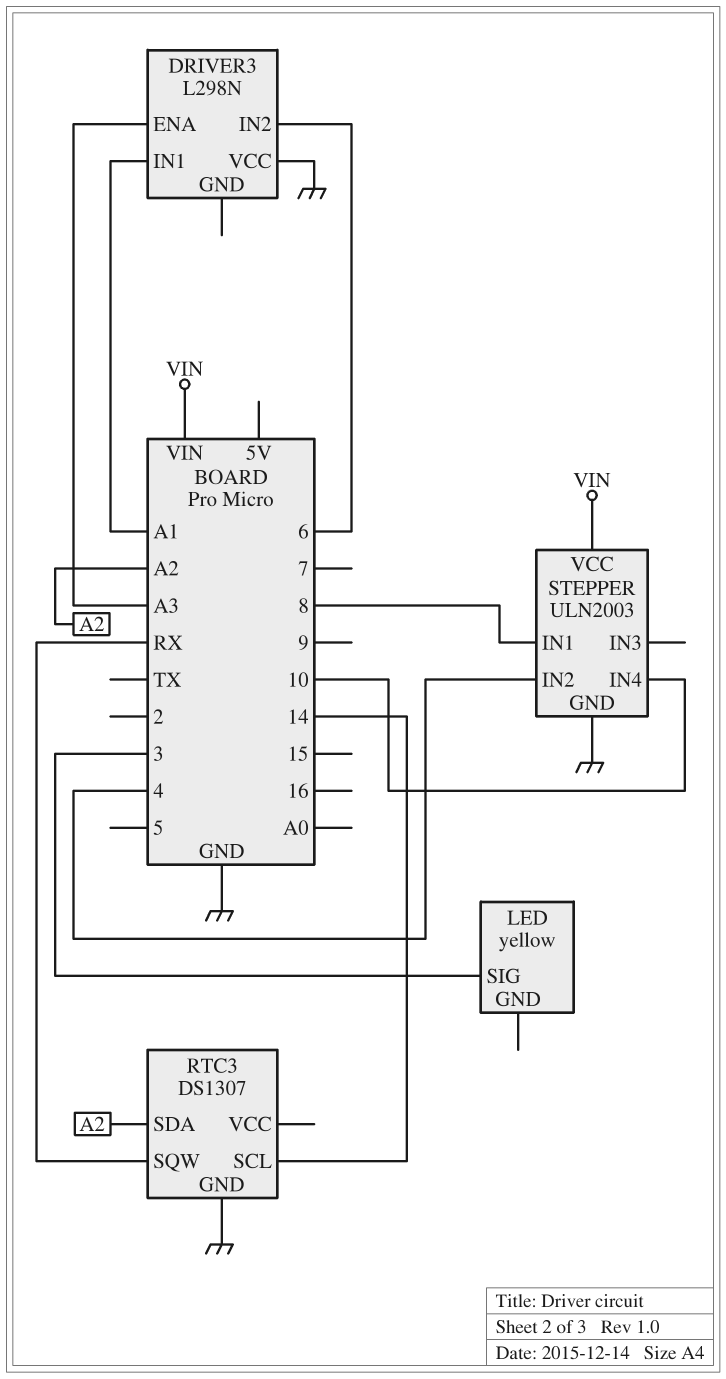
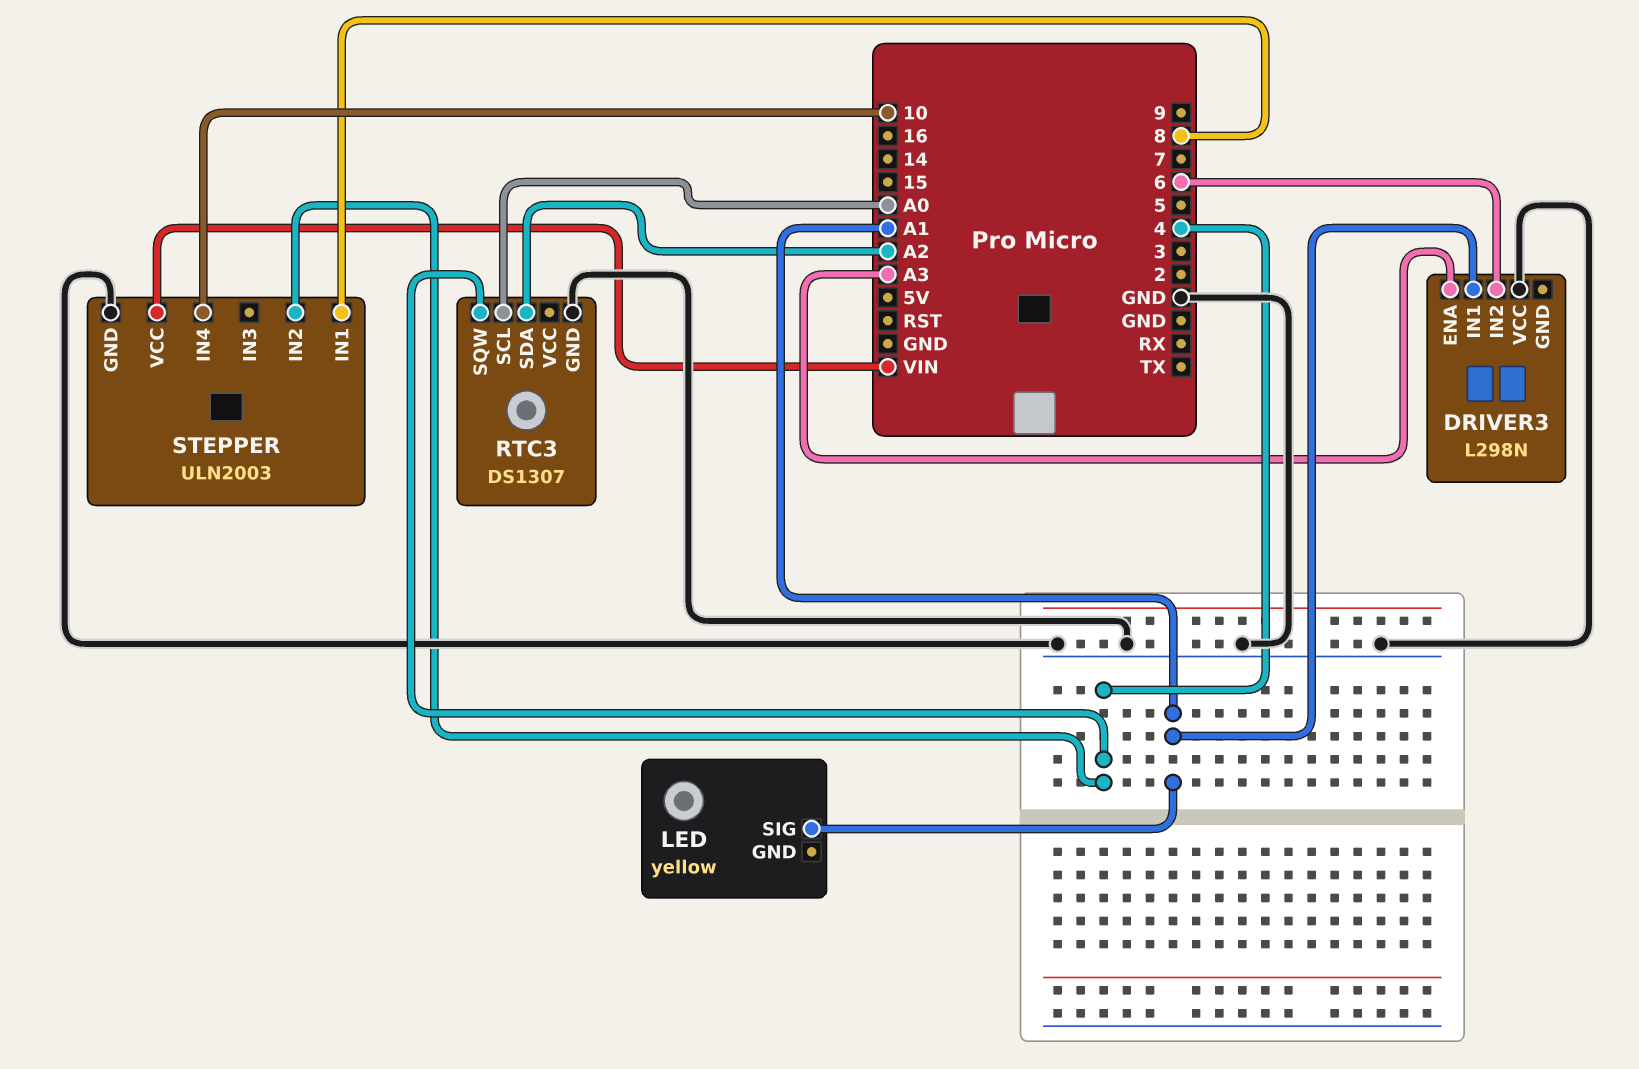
LED pin SIG: 3 -> A1
RTC3 pin SCL: 14 -> A0
RTC3 pin SQW: RX -> 4

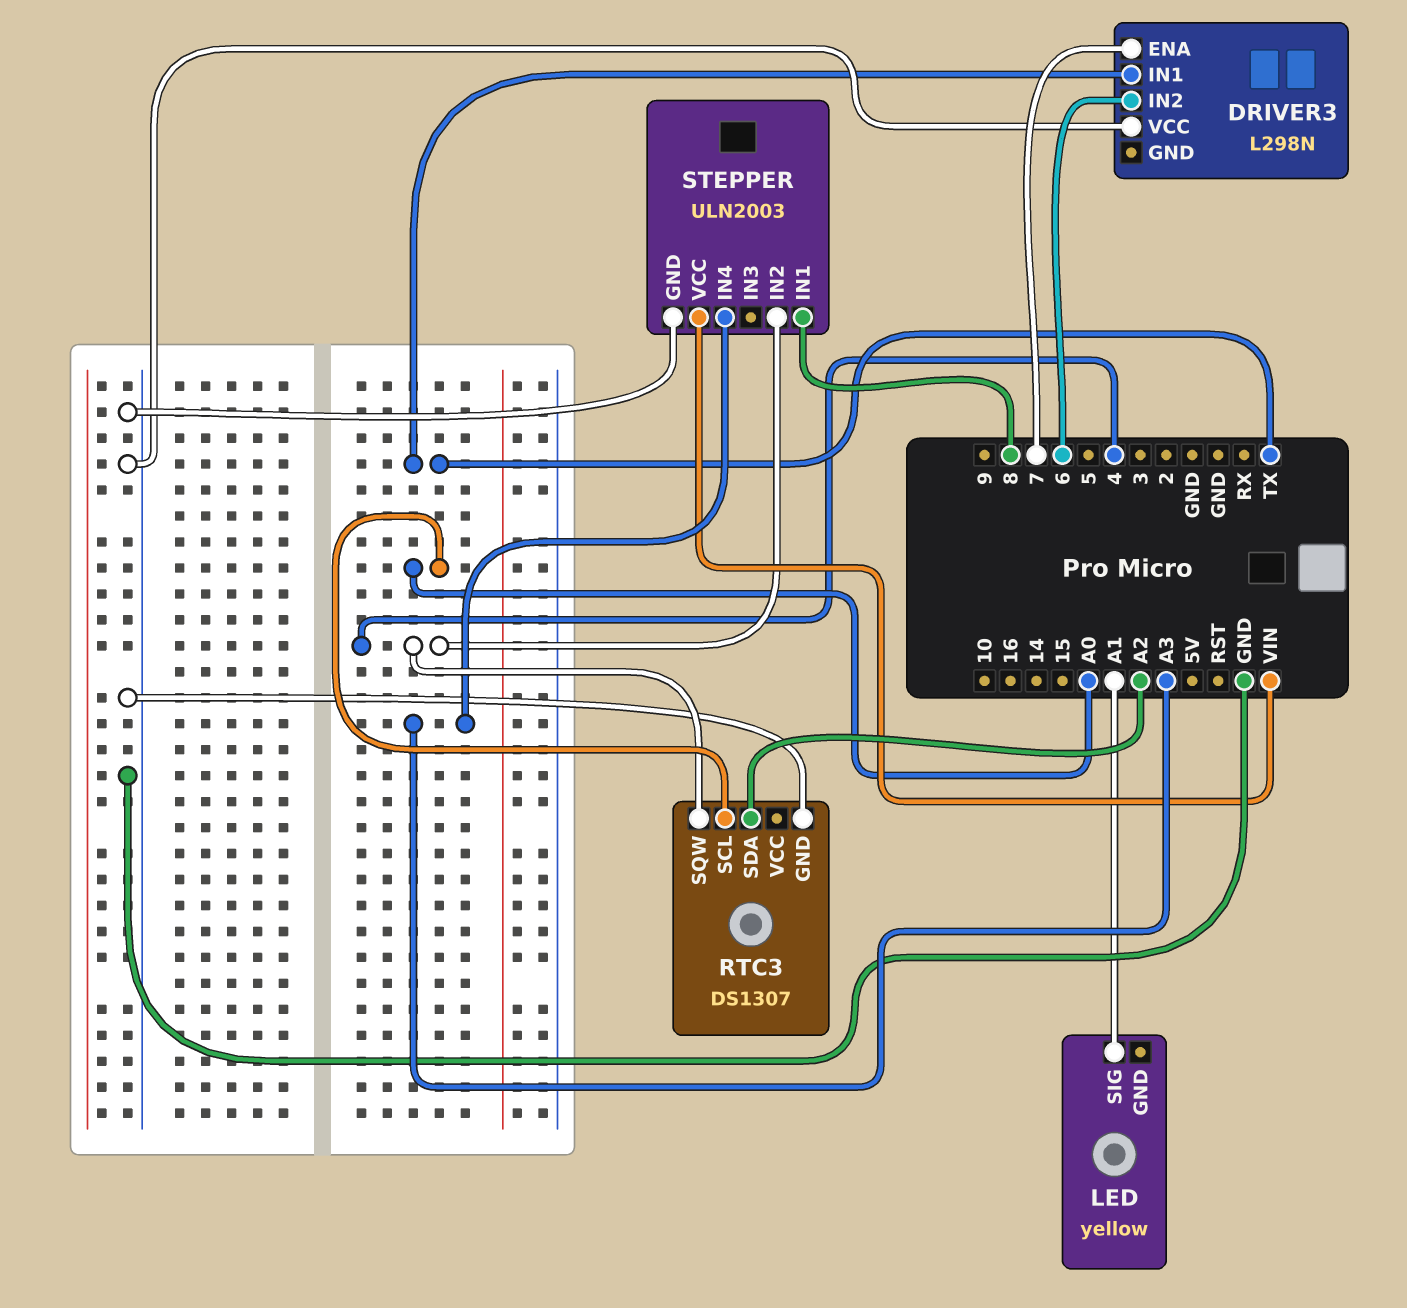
DRIVER3 pin ENA: A3 -> 7
DRIVER3 pin IN1: A1 -> TX
STEPPER pin IN4: 10 -> A3

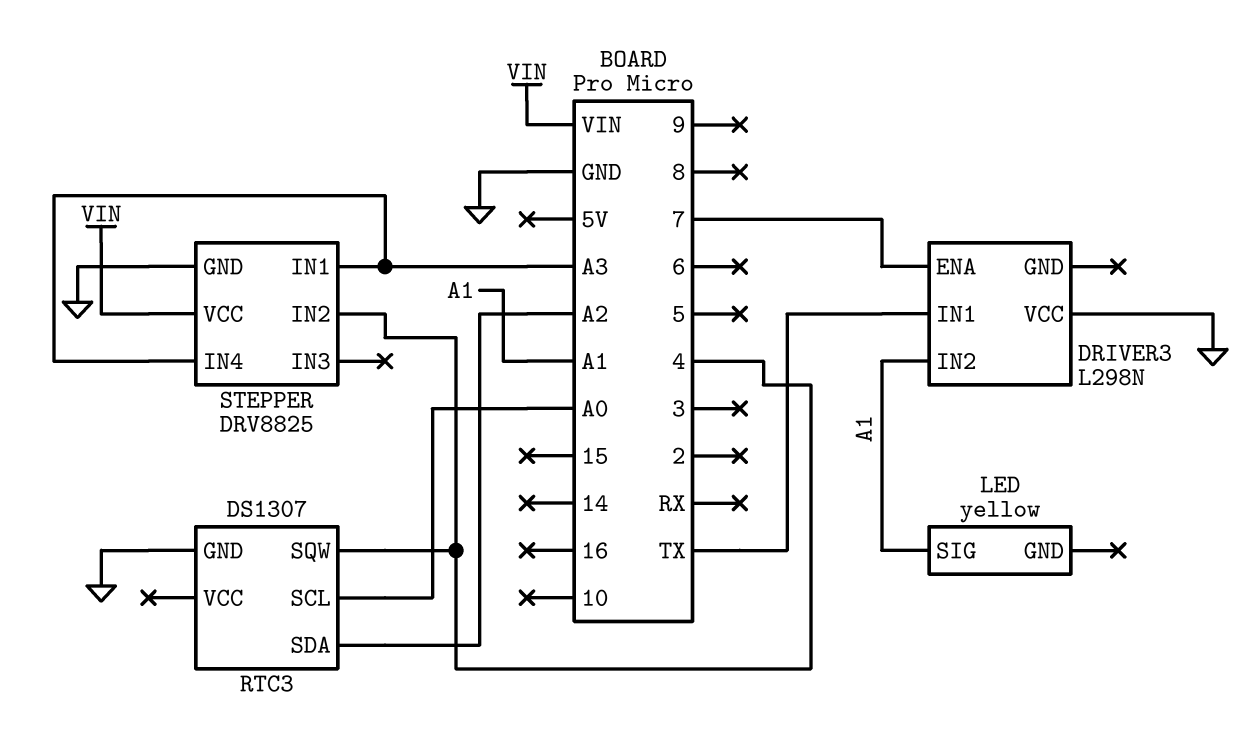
DRIVER3 pin IN2: 6 -> A1
STEPPER: ULN2003 -> DRV8825
STEPPER pin IN1: 8 -> A3

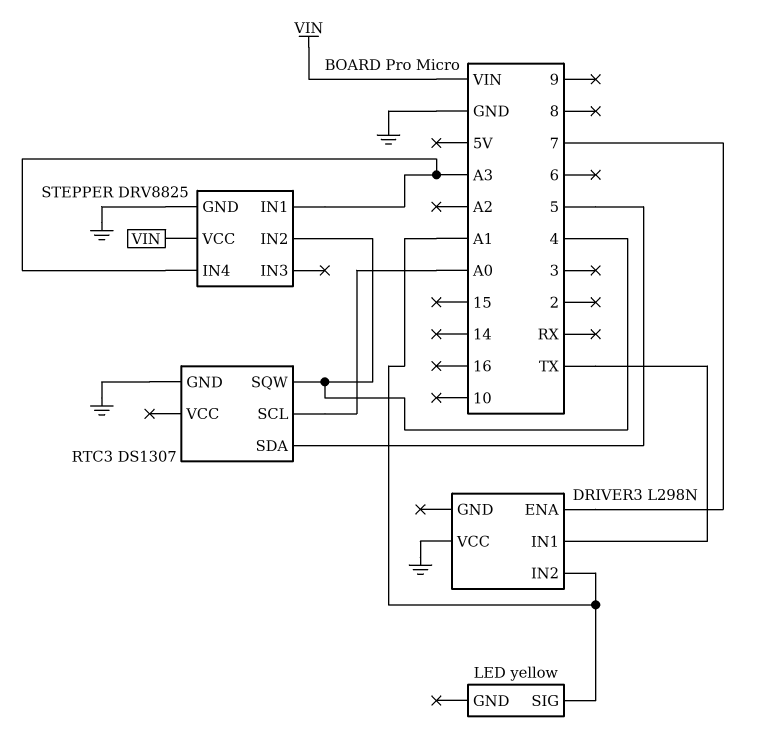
RTC3 pin SDA: A2 -> 5

